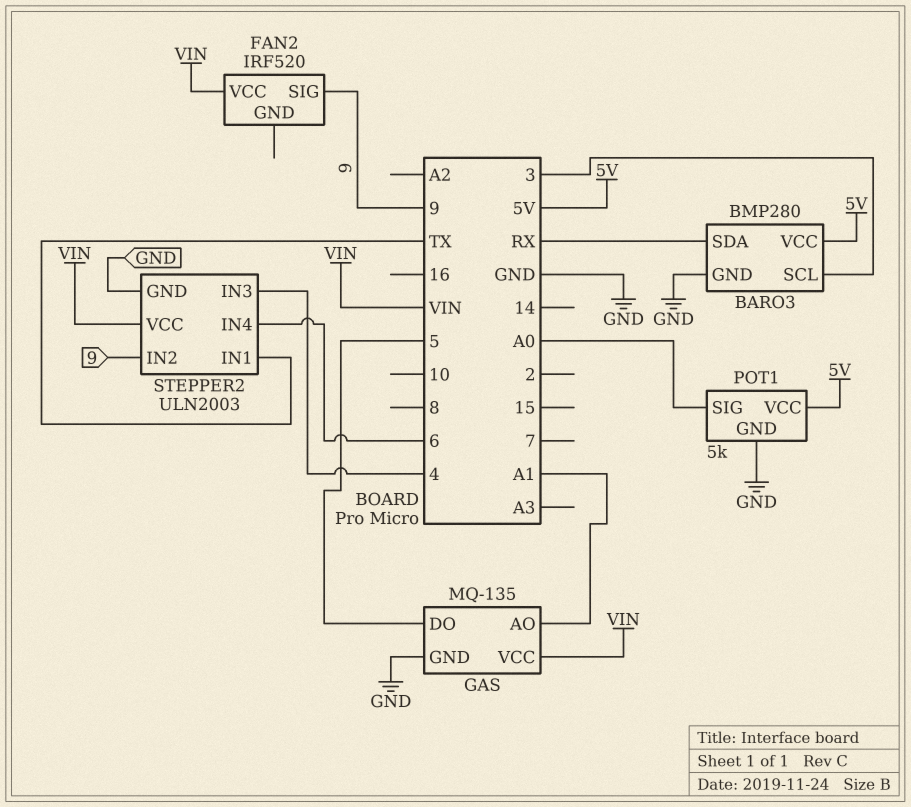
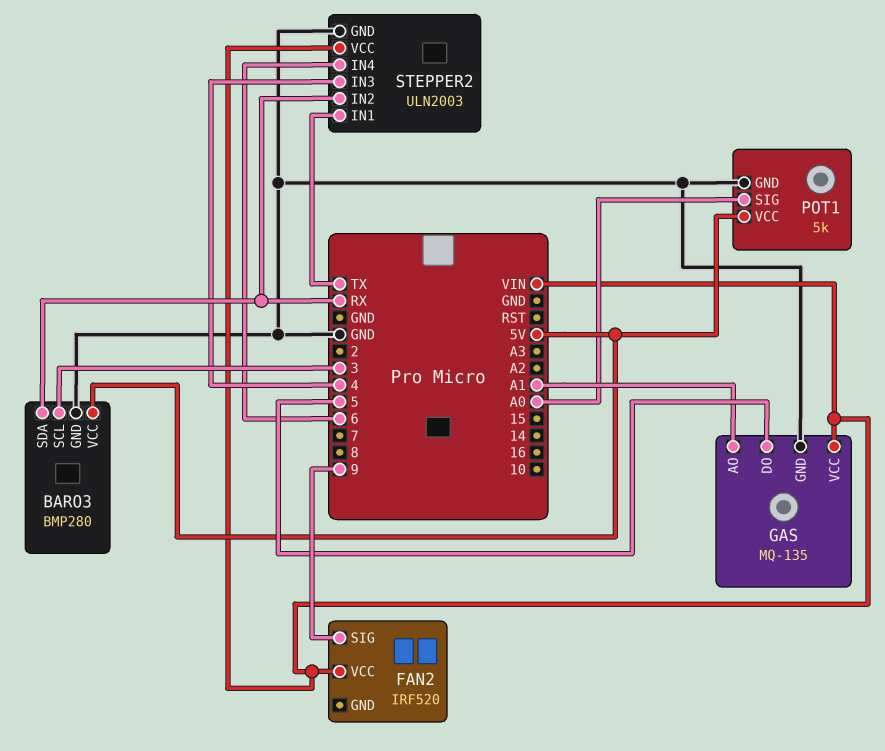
STEPPER2 pin IN2: 9 -> RX

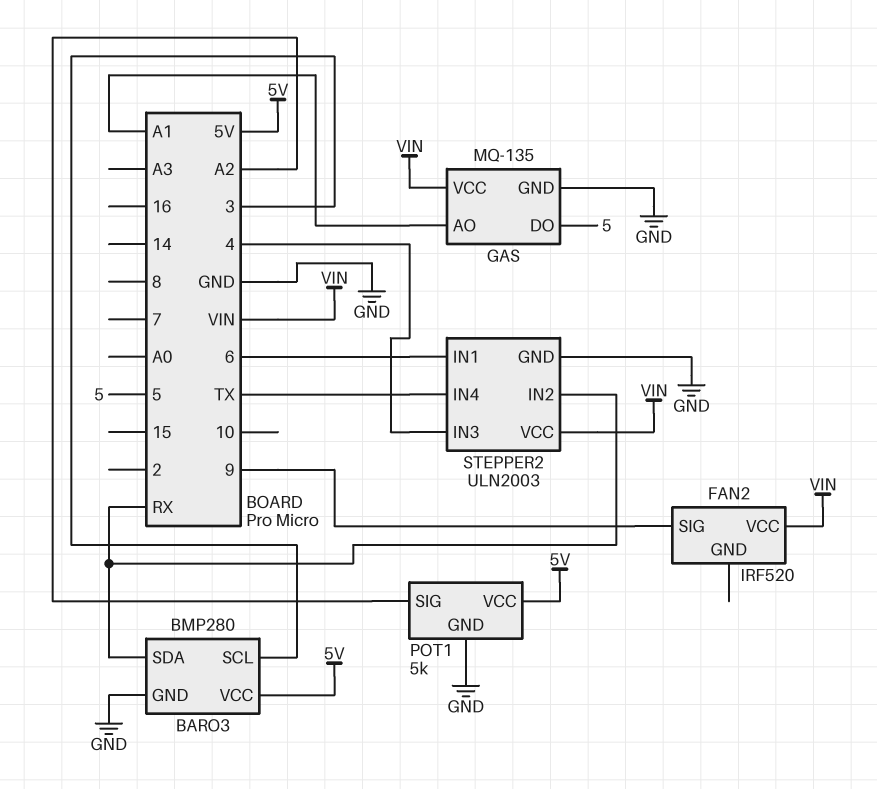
POT1 pin SIG: A0 -> A2
STEPPER2 pin IN1: TX -> 6
STEPPER2 pin IN4: 6 -> TX

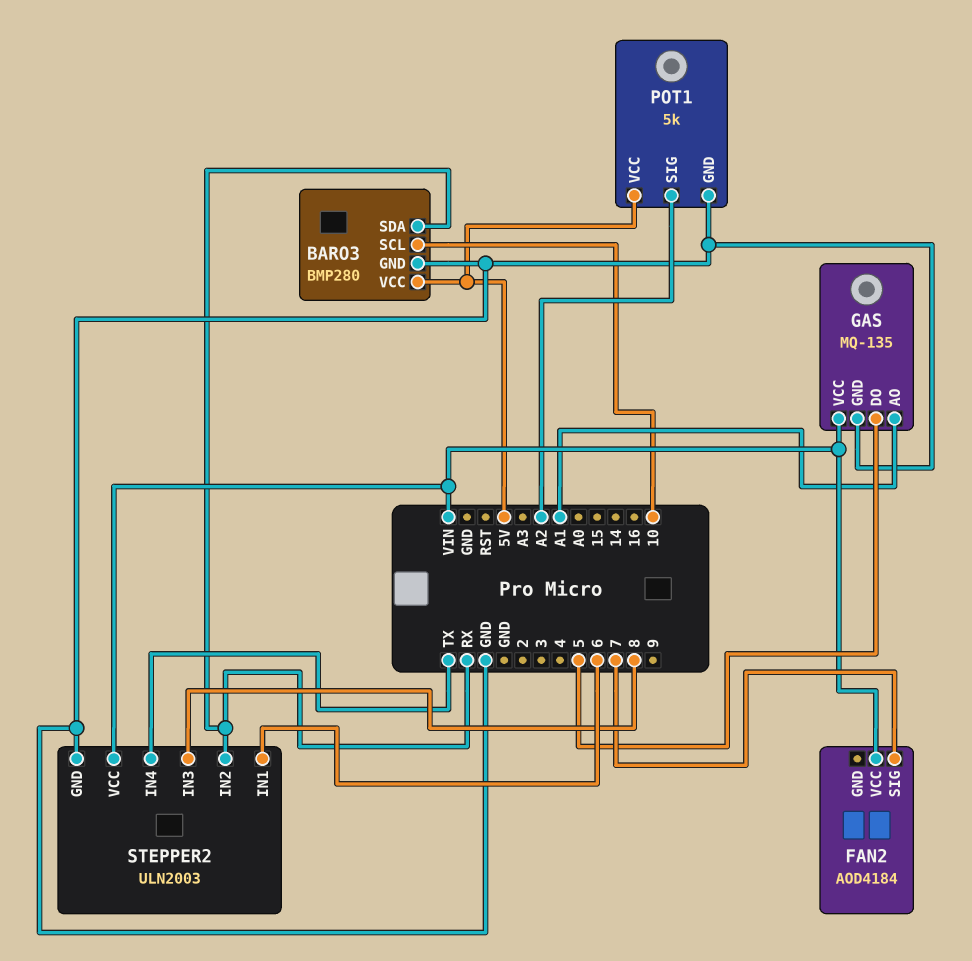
BARO3 pin SCL: 3 -> 10
FAN2: IRF520 -> AOD4184
FAN2 pin SIG: 9 -> 7
STEPPER2 pin IN3: 4 -> 8

